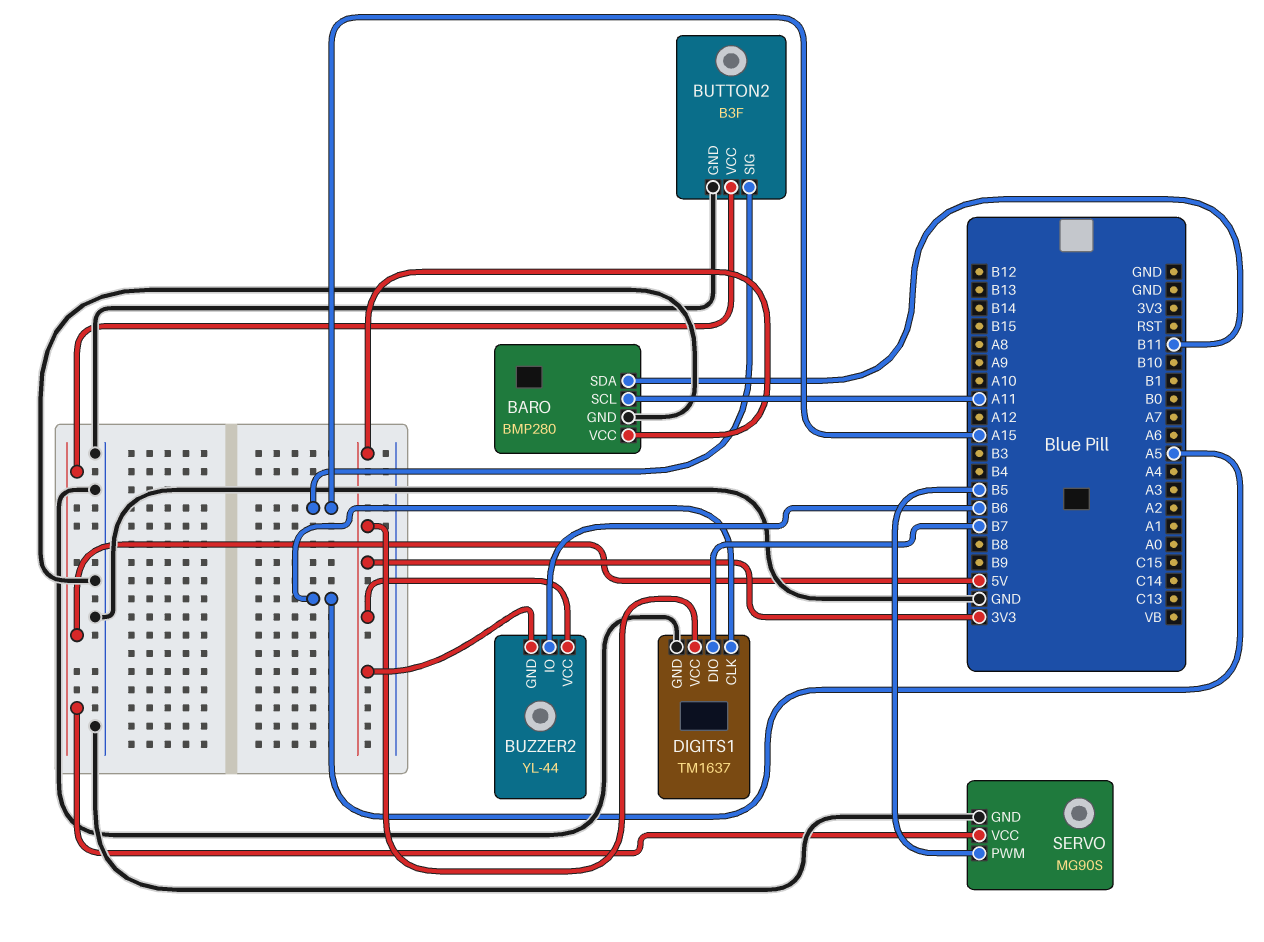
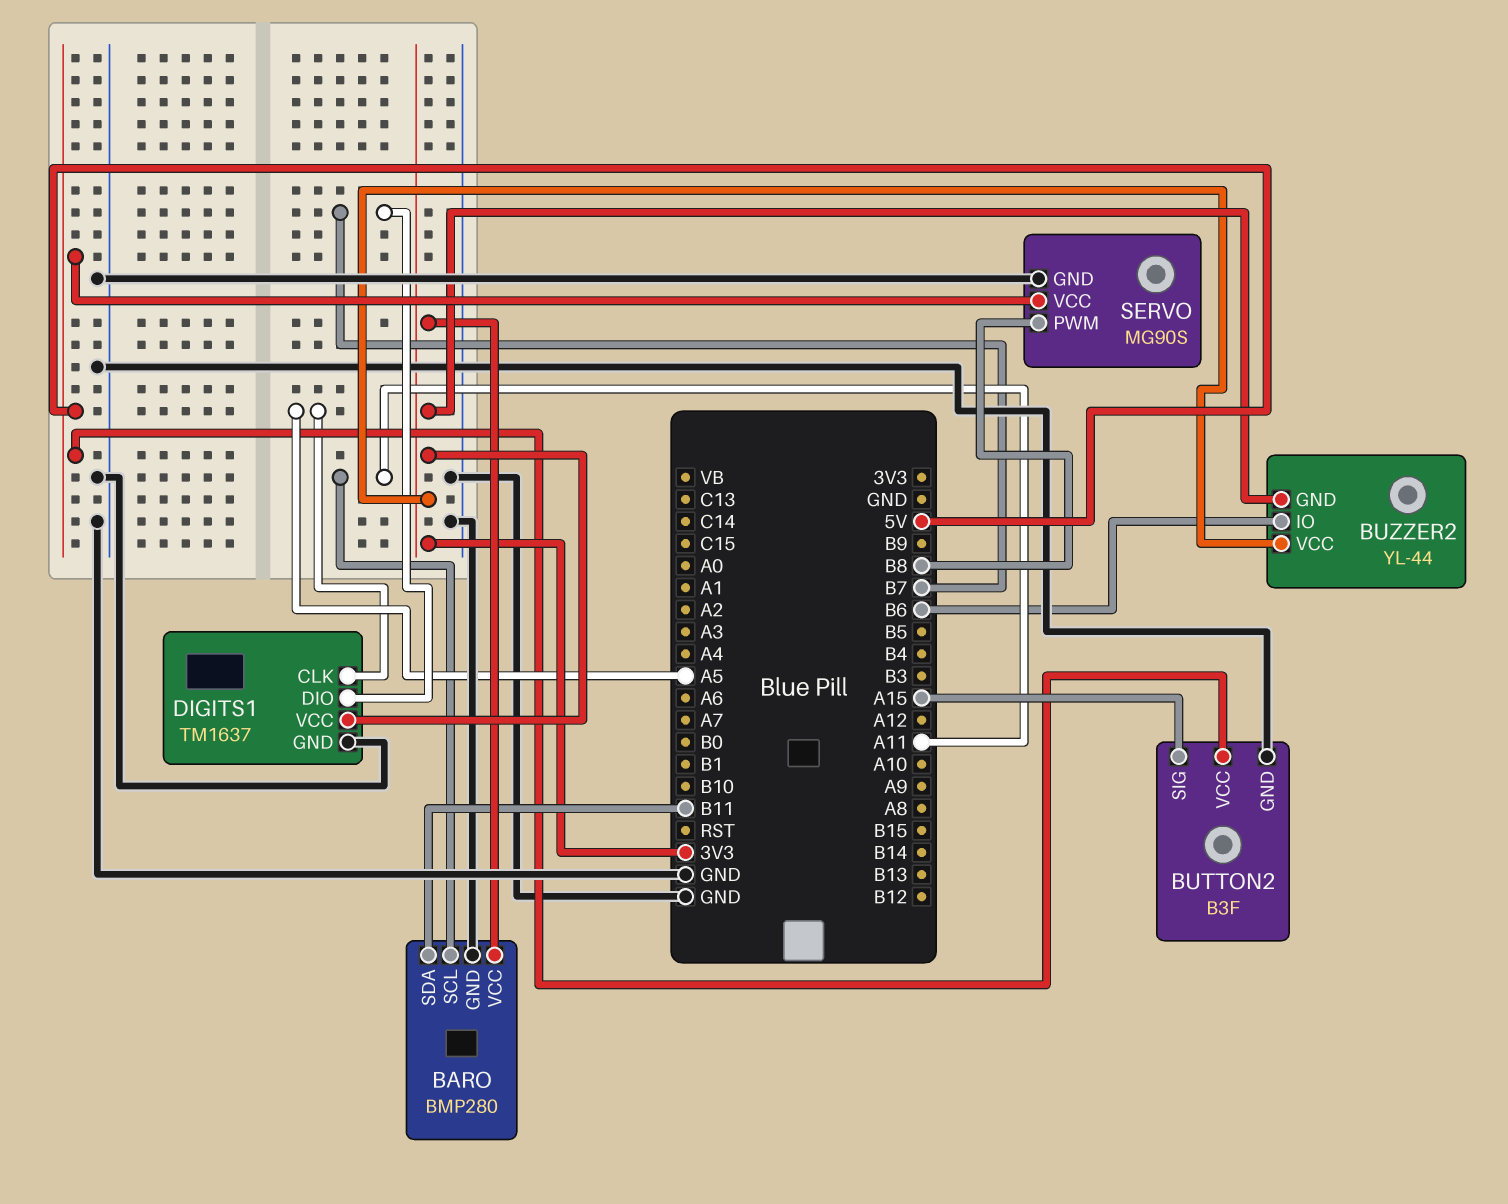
SERVO pin PWM: B5 -> B8

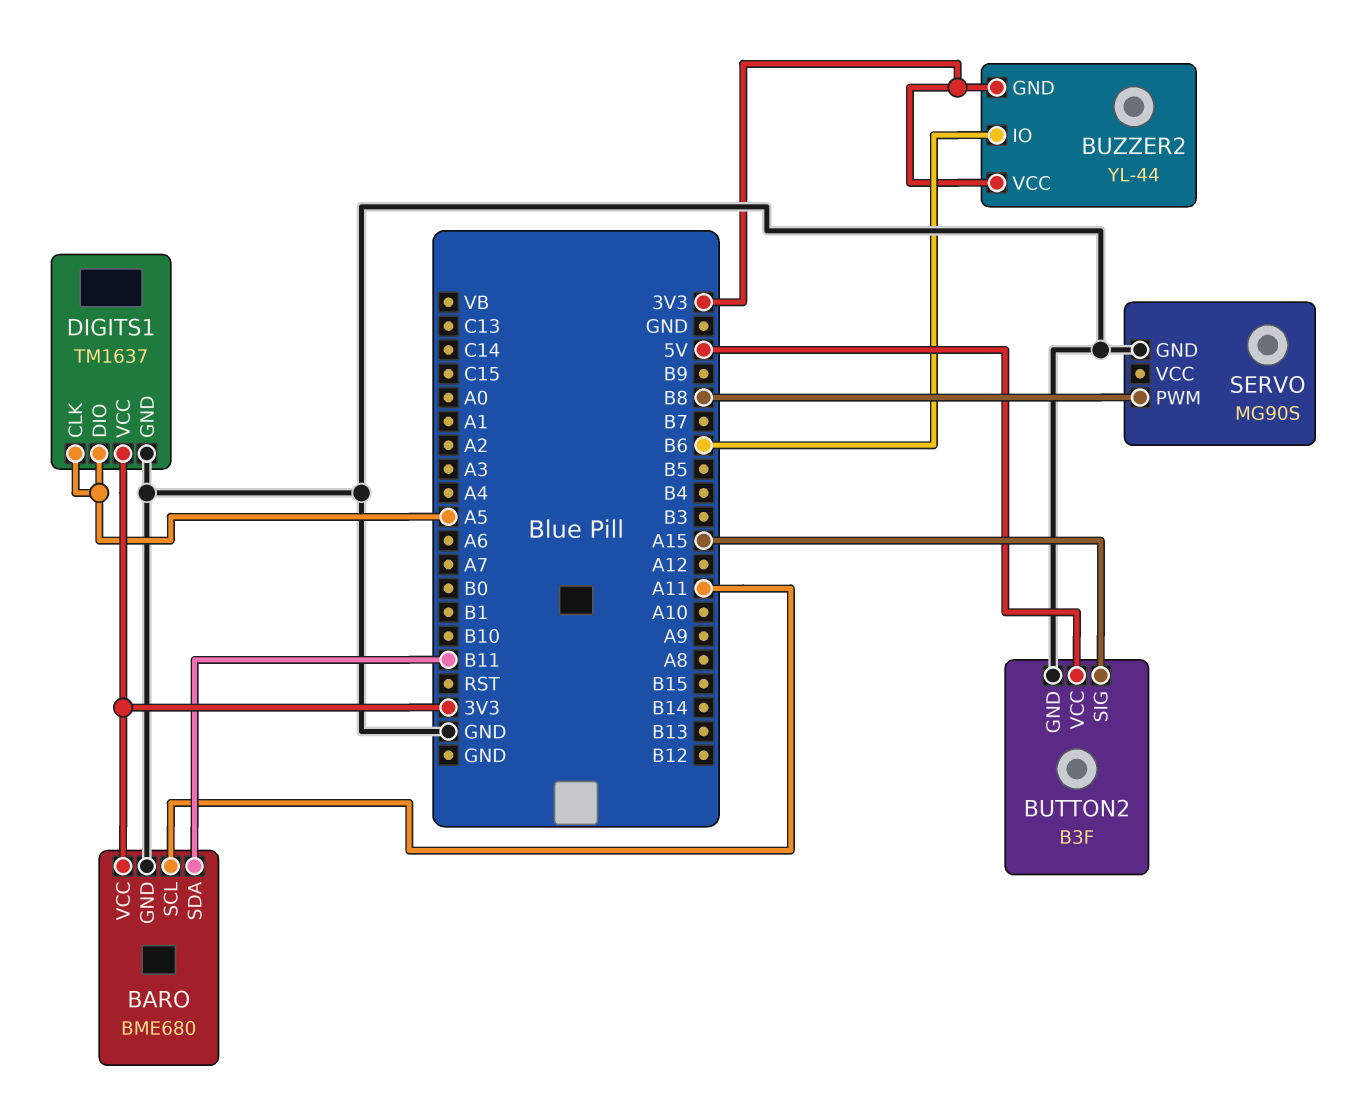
BARO: BMP280 -> BME680
DIGITS1 pin DIO: B7 -> A5
SERVO pin VCC: 5V -> none

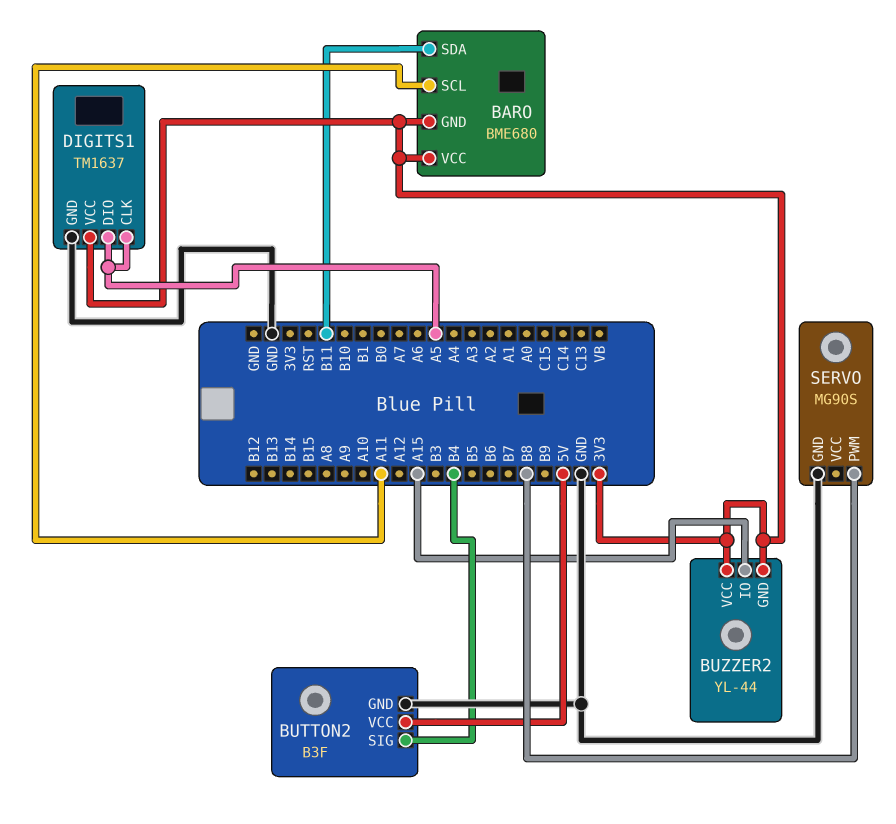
BARO pin GND: GND -> 3V3
BUTTON2 pin SIG: A15 -> B4
BUZZER2 pin IO: B6 -> A15

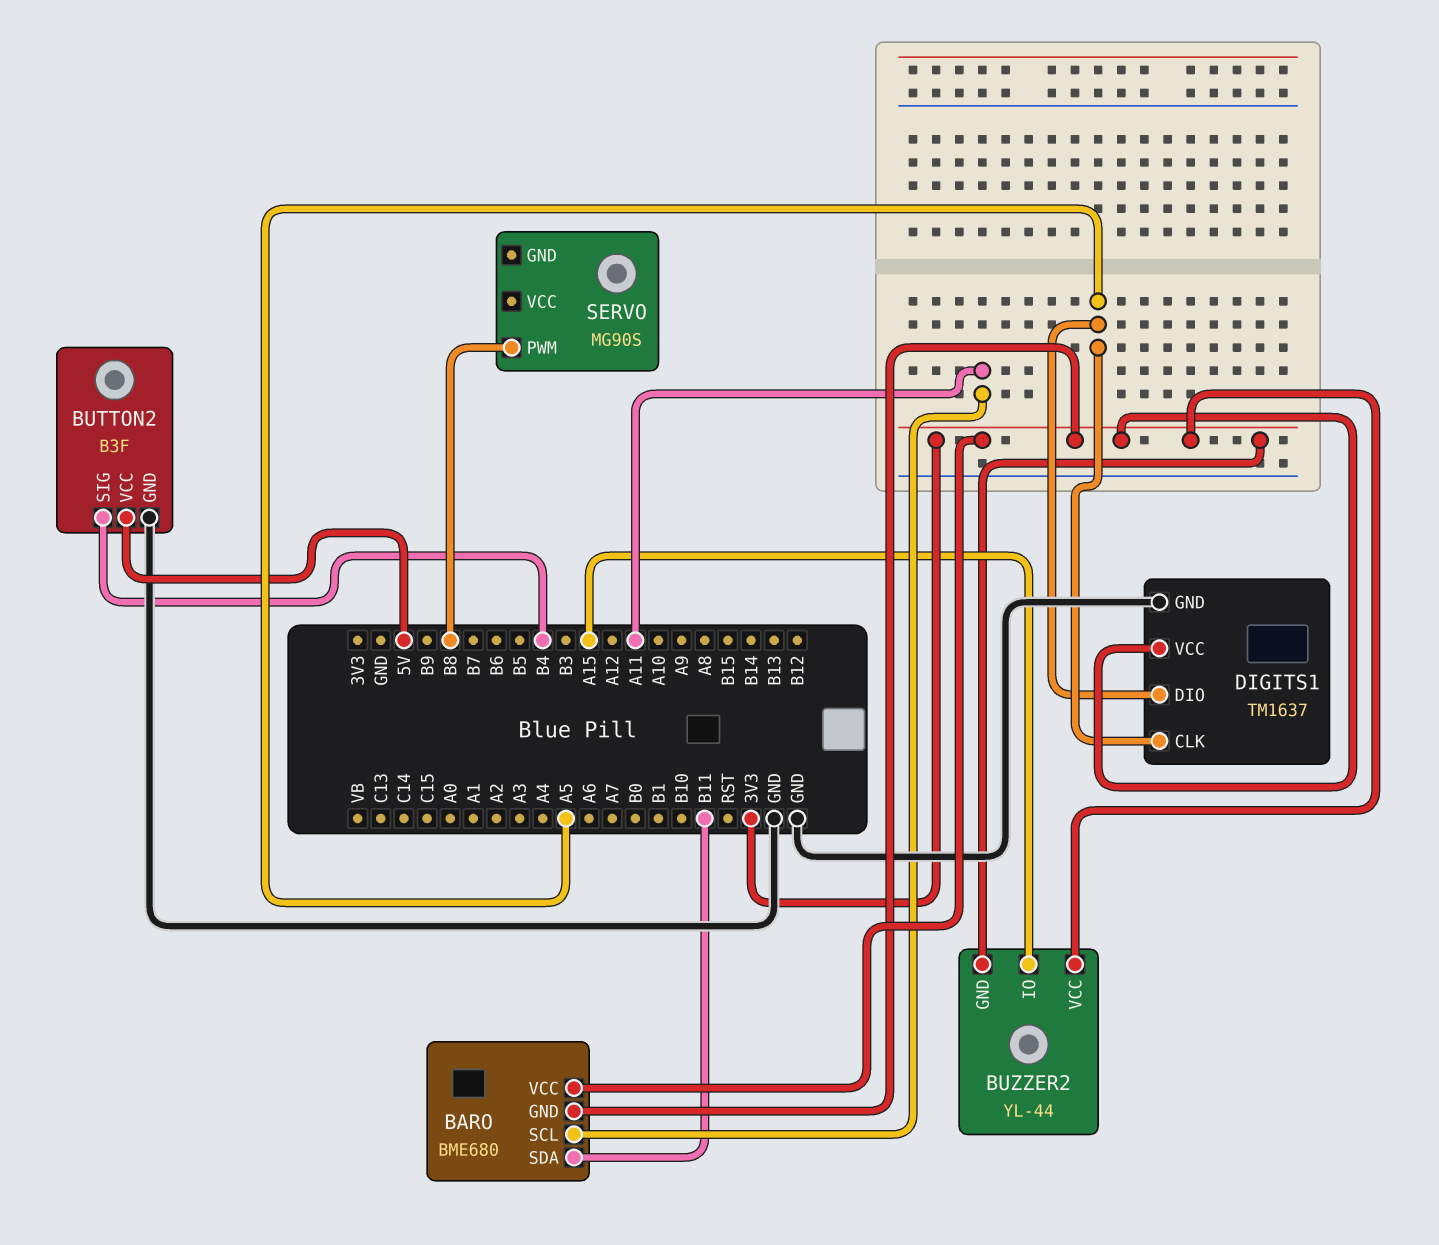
SERVO pin GND: GND -> none

